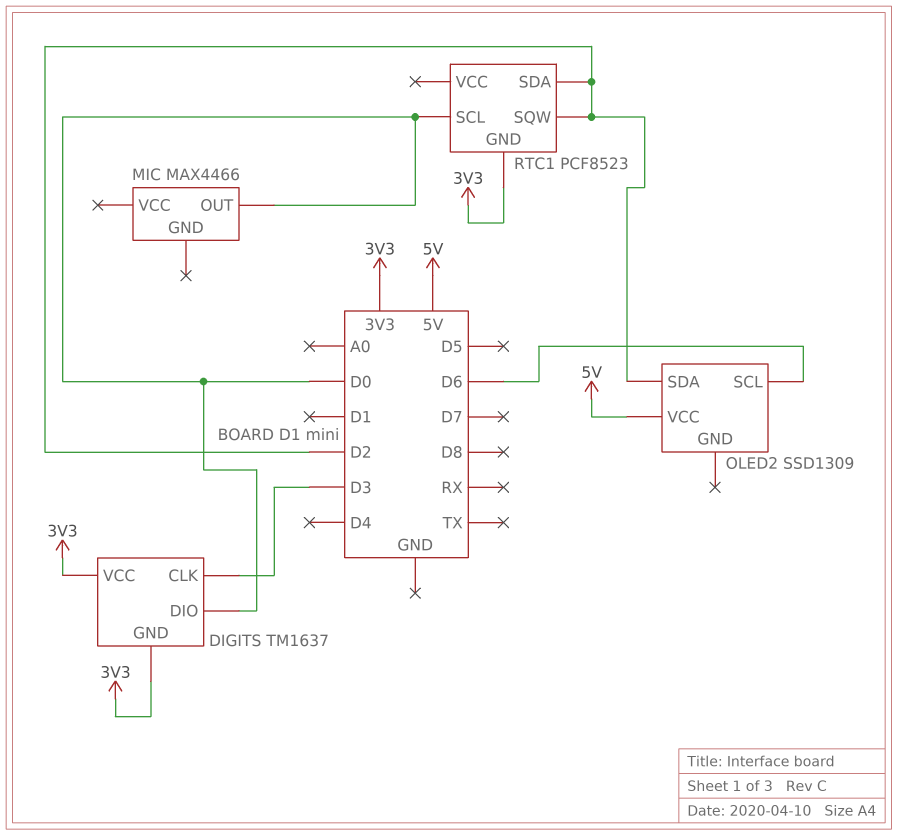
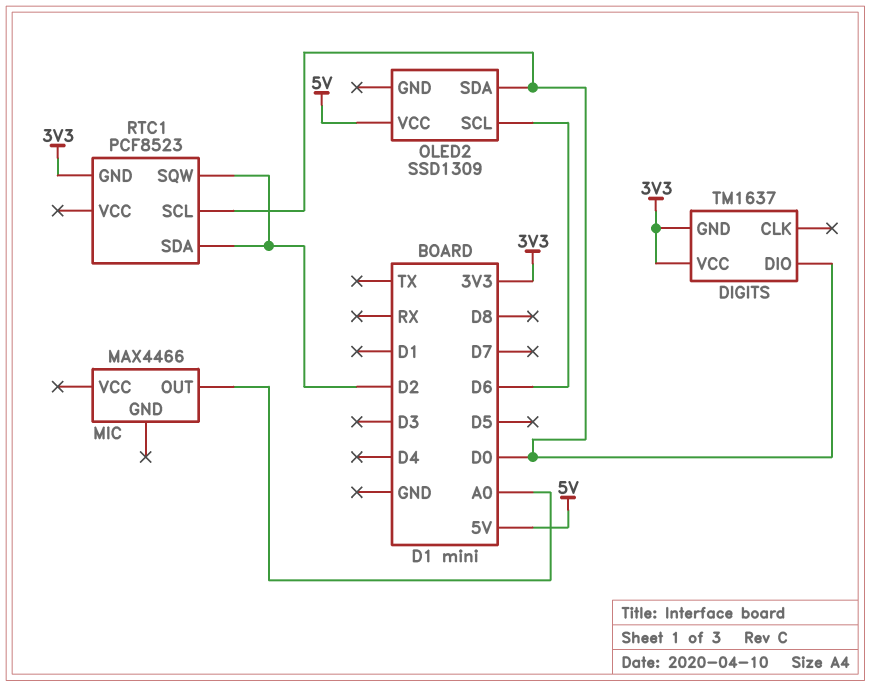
DIGITS pin CLK: D3 -> none
MIC pin OUT: D0 -> A0
OLED2 pin SDA: D2 -> D0

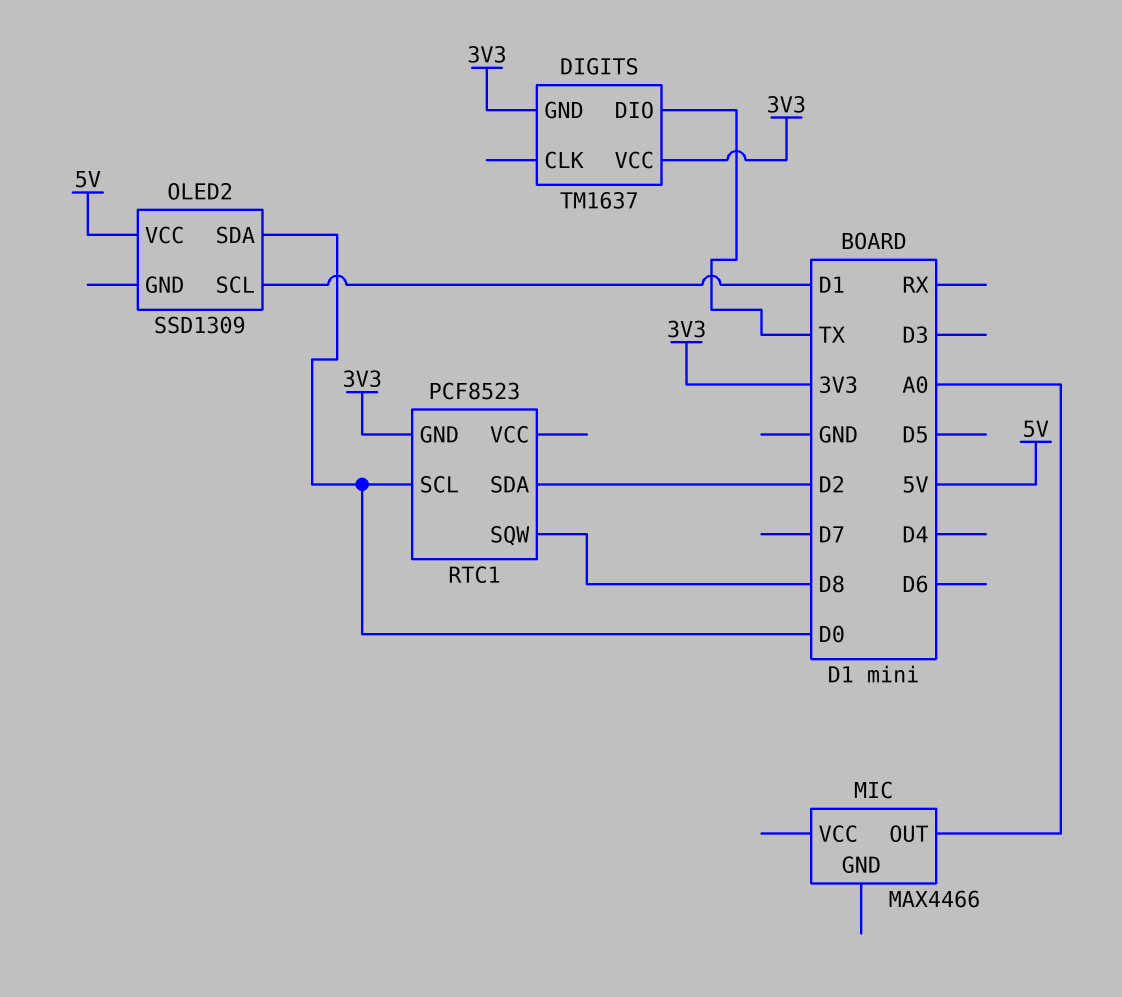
DIGITS pin DIO: D0 -> TX
OLED2 pin SCL: D6 -> D1
RTC1 pin SQW: D2 -> D8

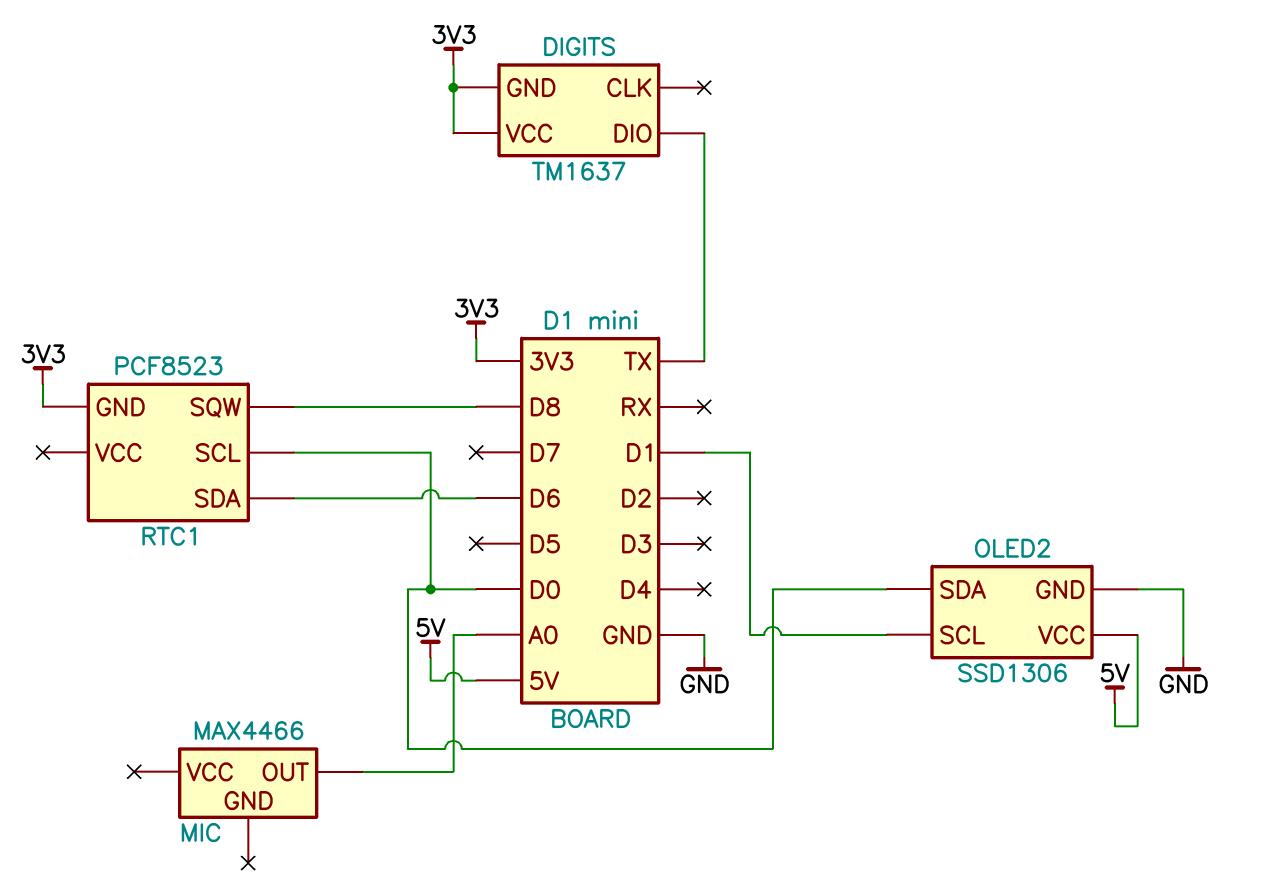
OLED2: SSD1309 -> SSD1306
OLED2 pin GND: none -> GND
RTC1 pin SDA: D2 -> D6

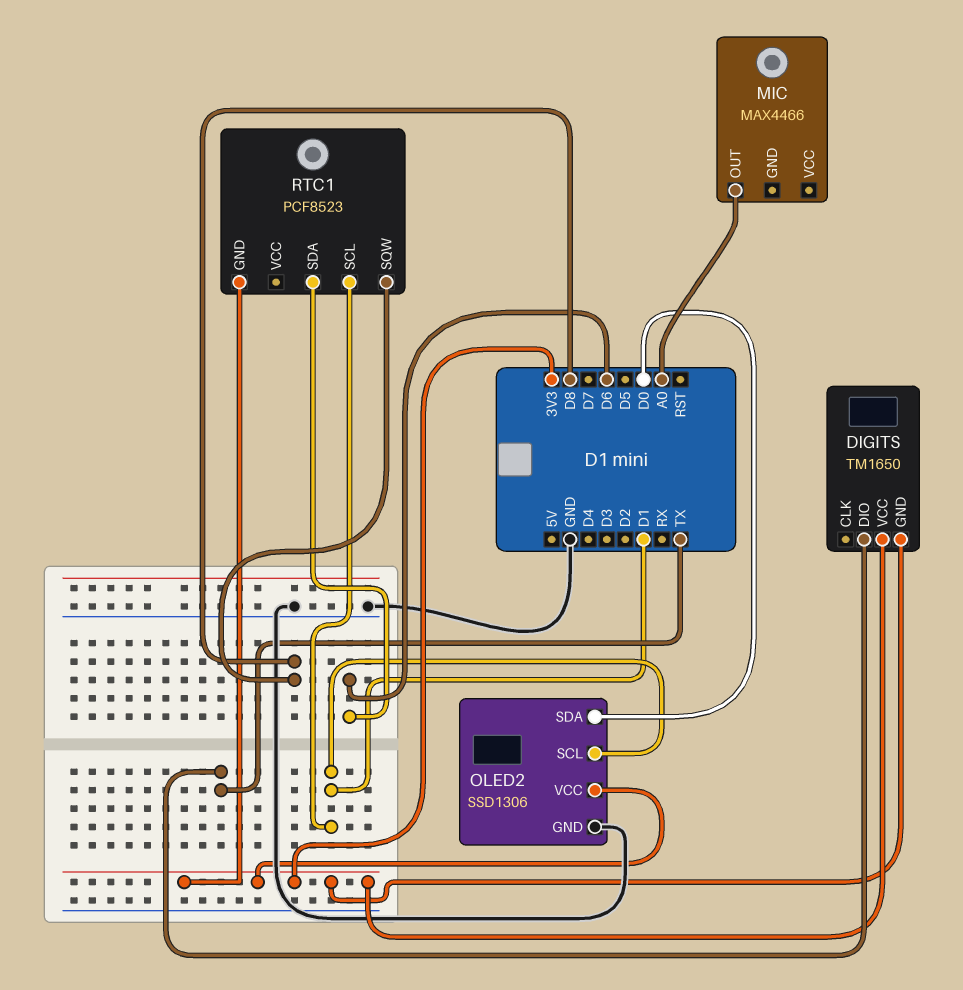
DIGITS: TM1637 -> TM1650
OLED2 pin VCC: 5V -> 3V3
RTC1 pin SCL: D0 -> D1

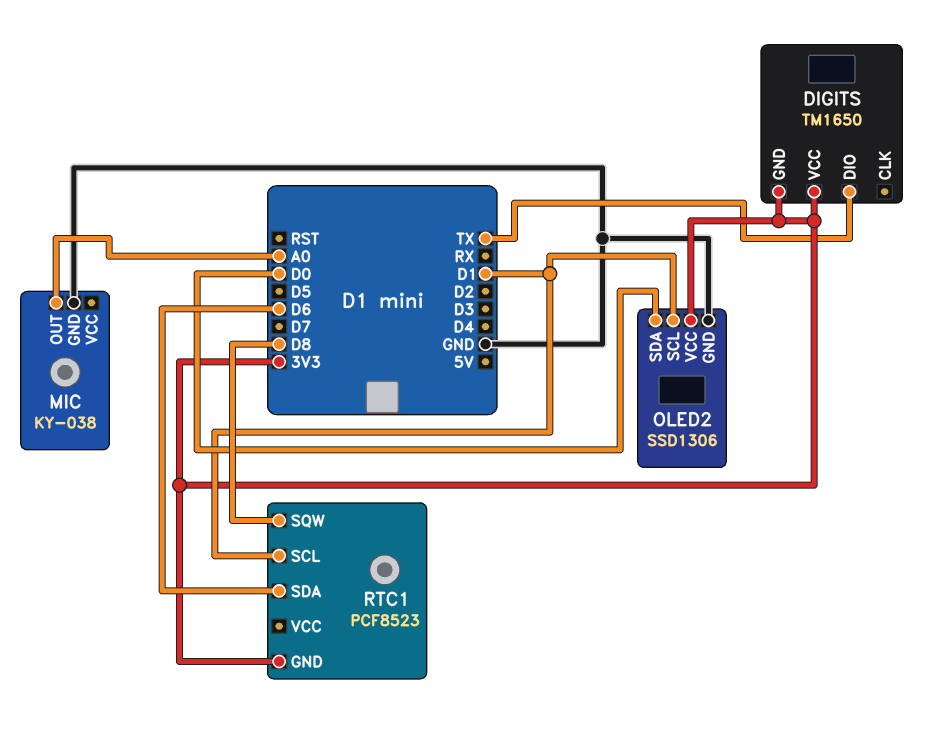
MIC: MAX4466 -> KY-038
MIC pin GND: none -> GND

